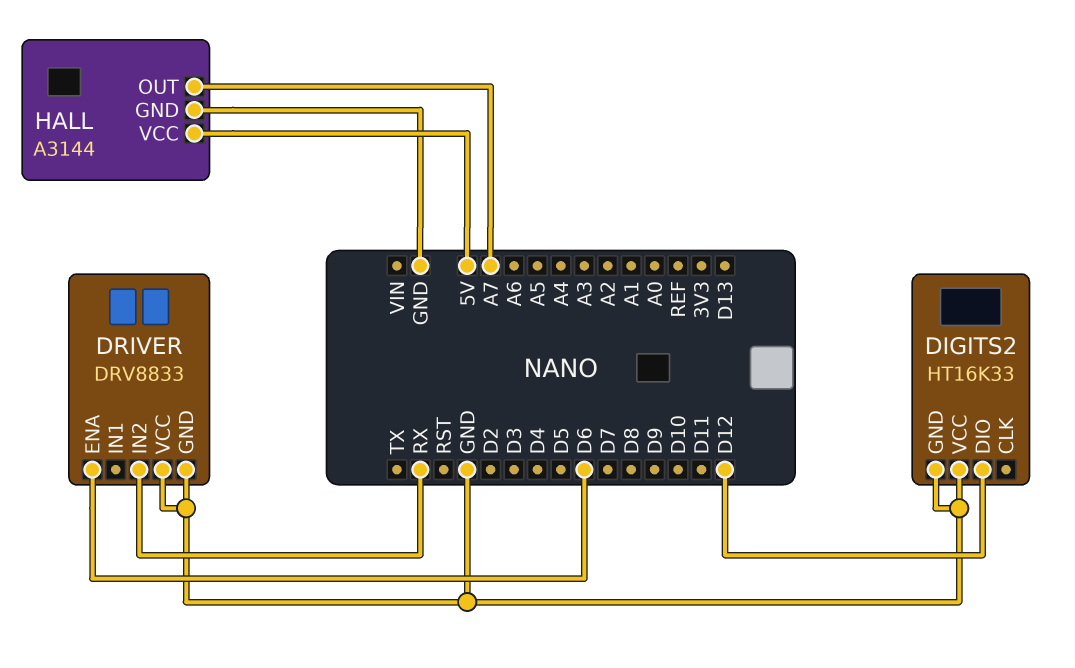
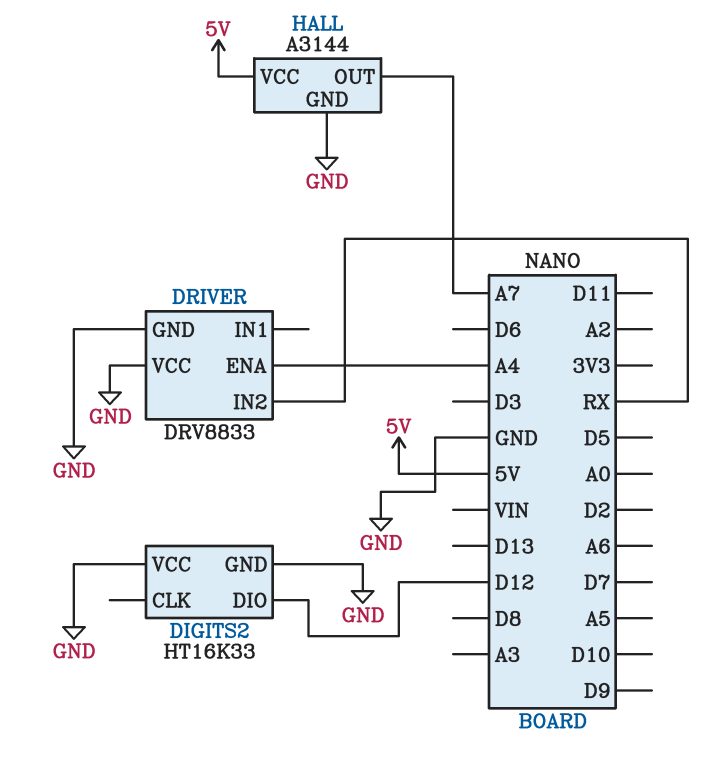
DRIVER pin ENA: D6 -> A4

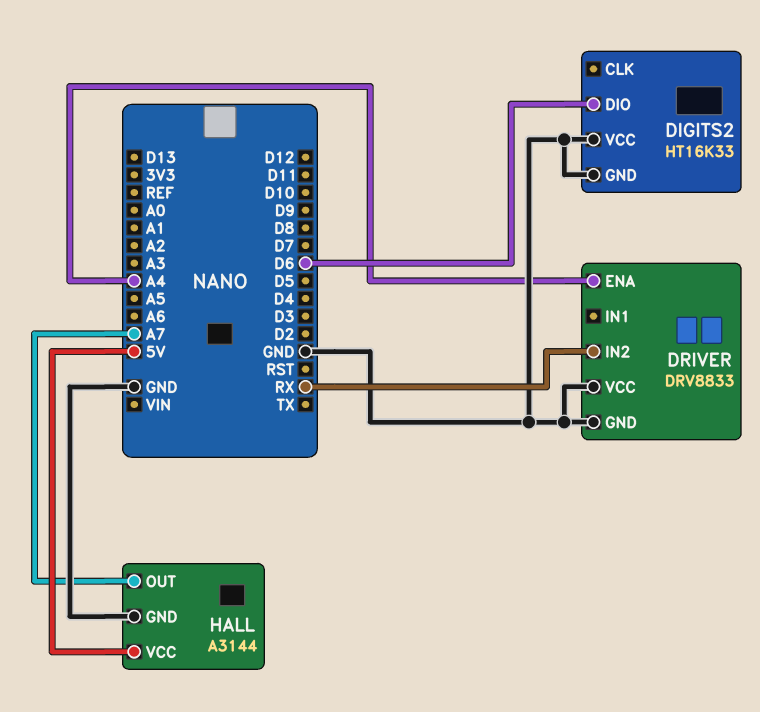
DIGITS2 pin DIO: D12 -> D6

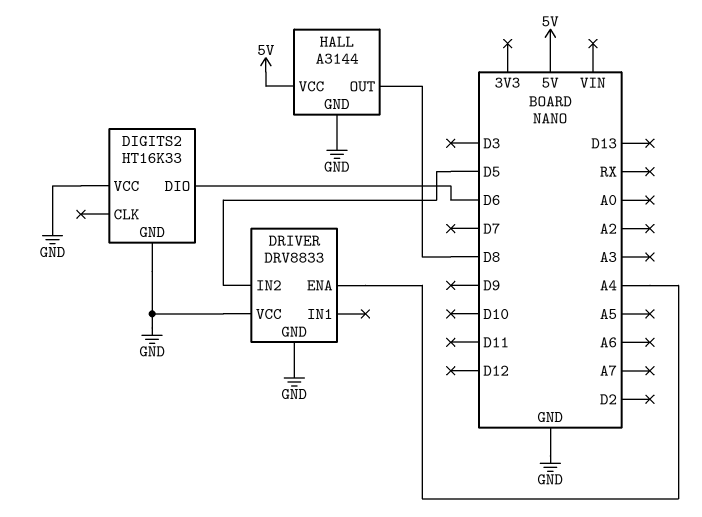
DRIVER pin IN2: RX -> D5
HALL pin OUT: A7 -> D8

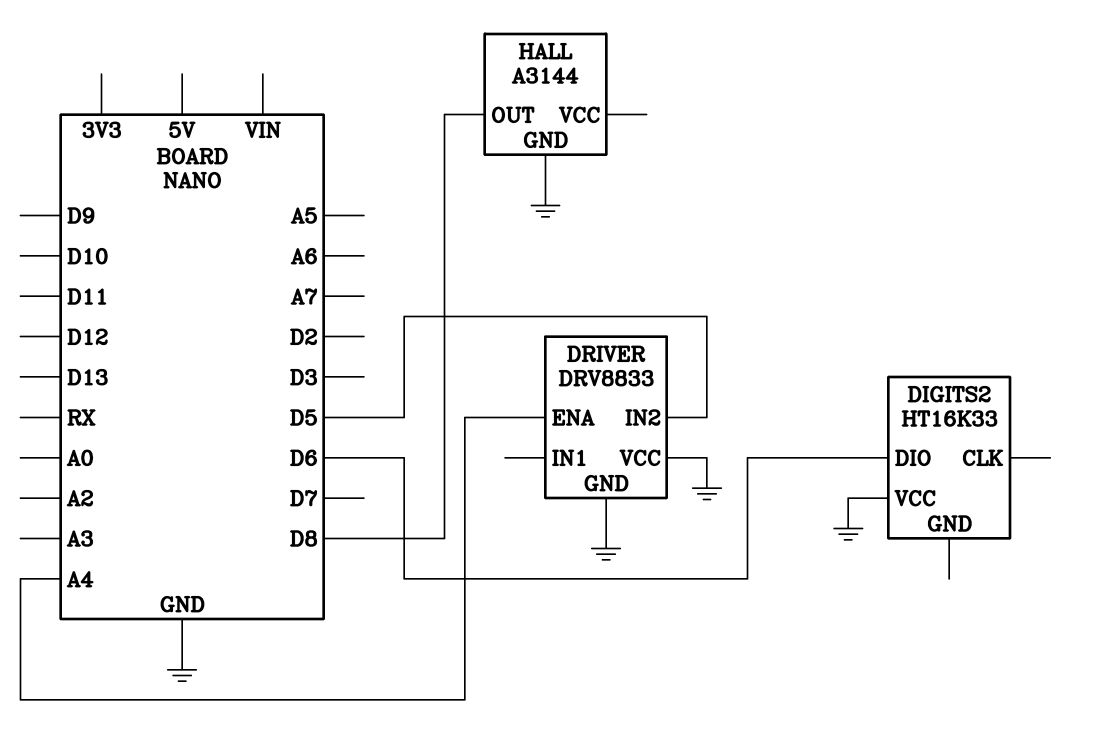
DIGITS2 pin GND: GND -> none
HALL pin VCC: 5V -> none

